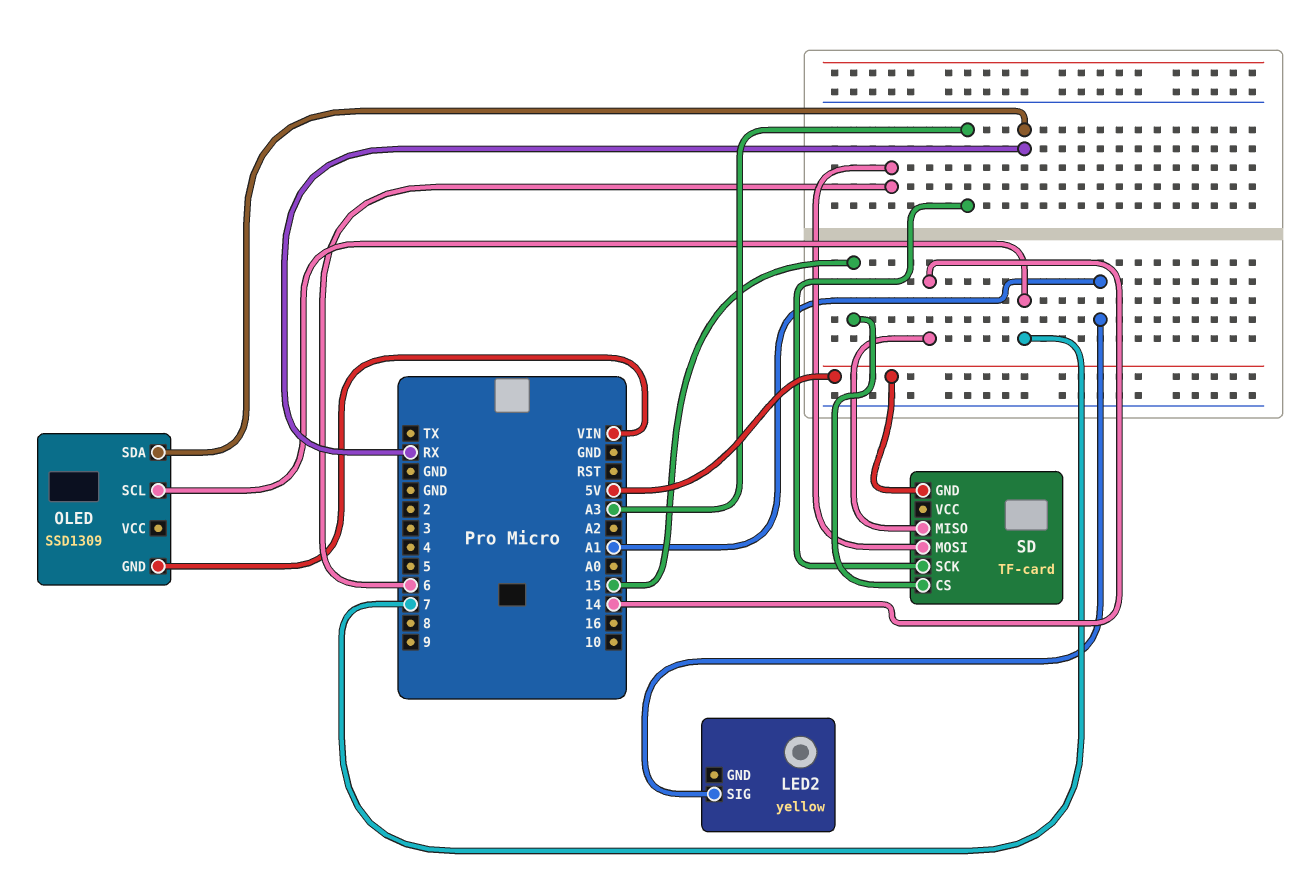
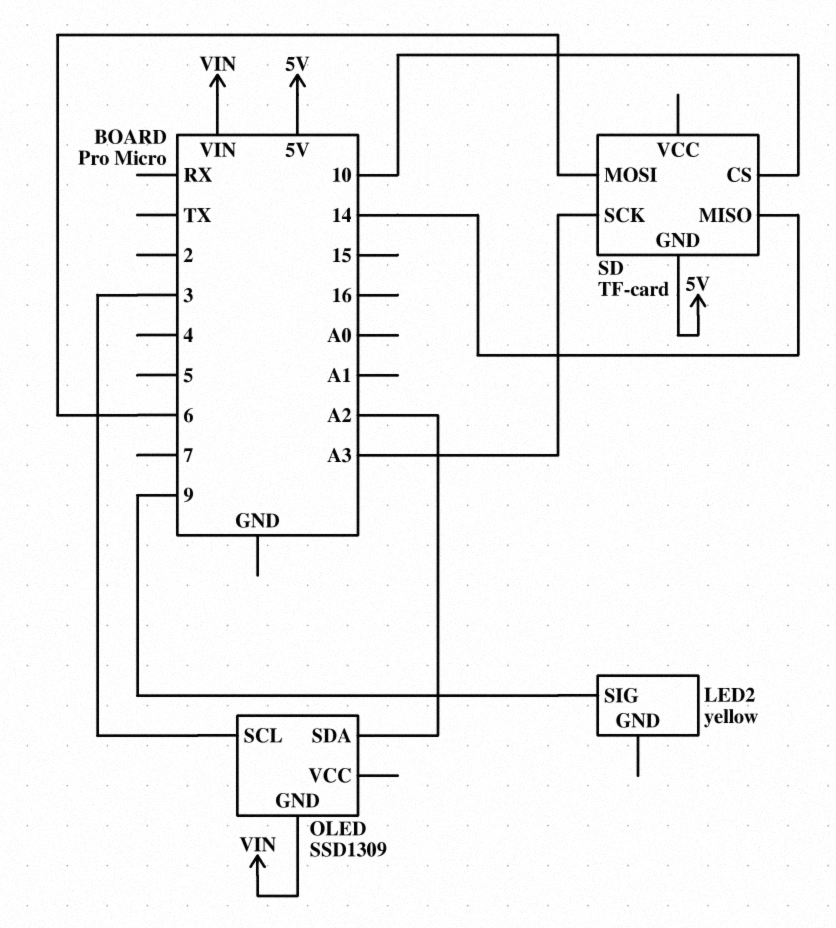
LED2 pin SIG: A1 -> 9
OLED pin SCL: 7 -> 3
OLED pin SDA: RX -> A2
SD pin CS: 15 -> 10

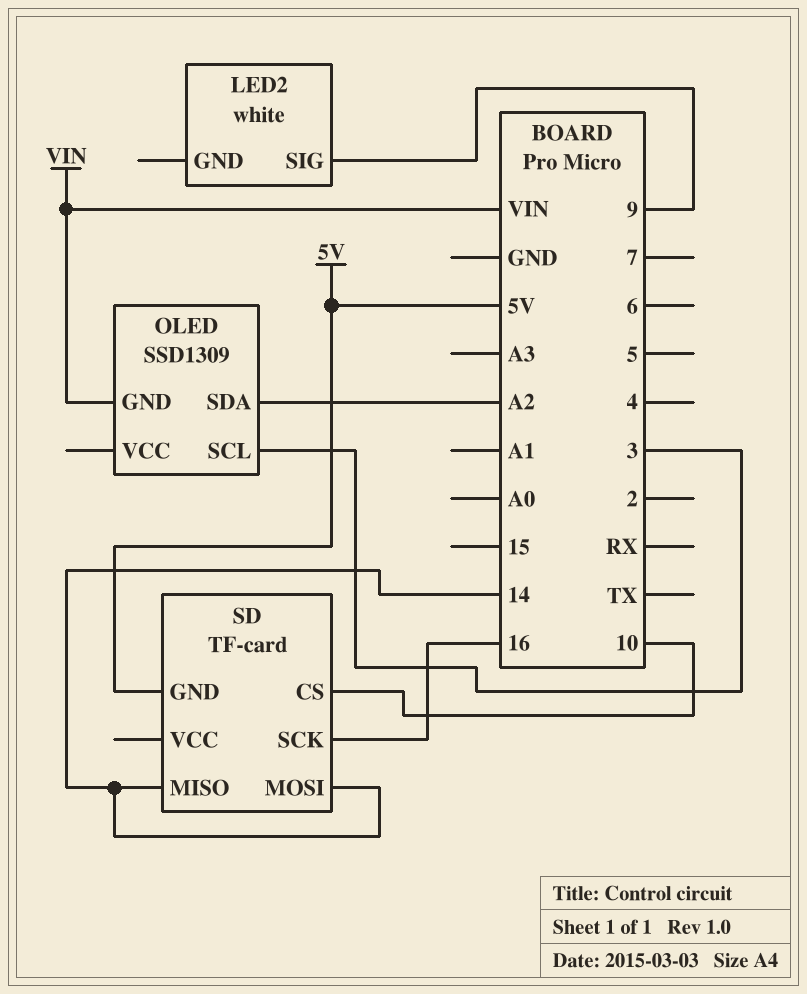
LED2: yellow -> white
SD pin MOSI: 6 -> 14
SD pin SCK: A3 -> 16

